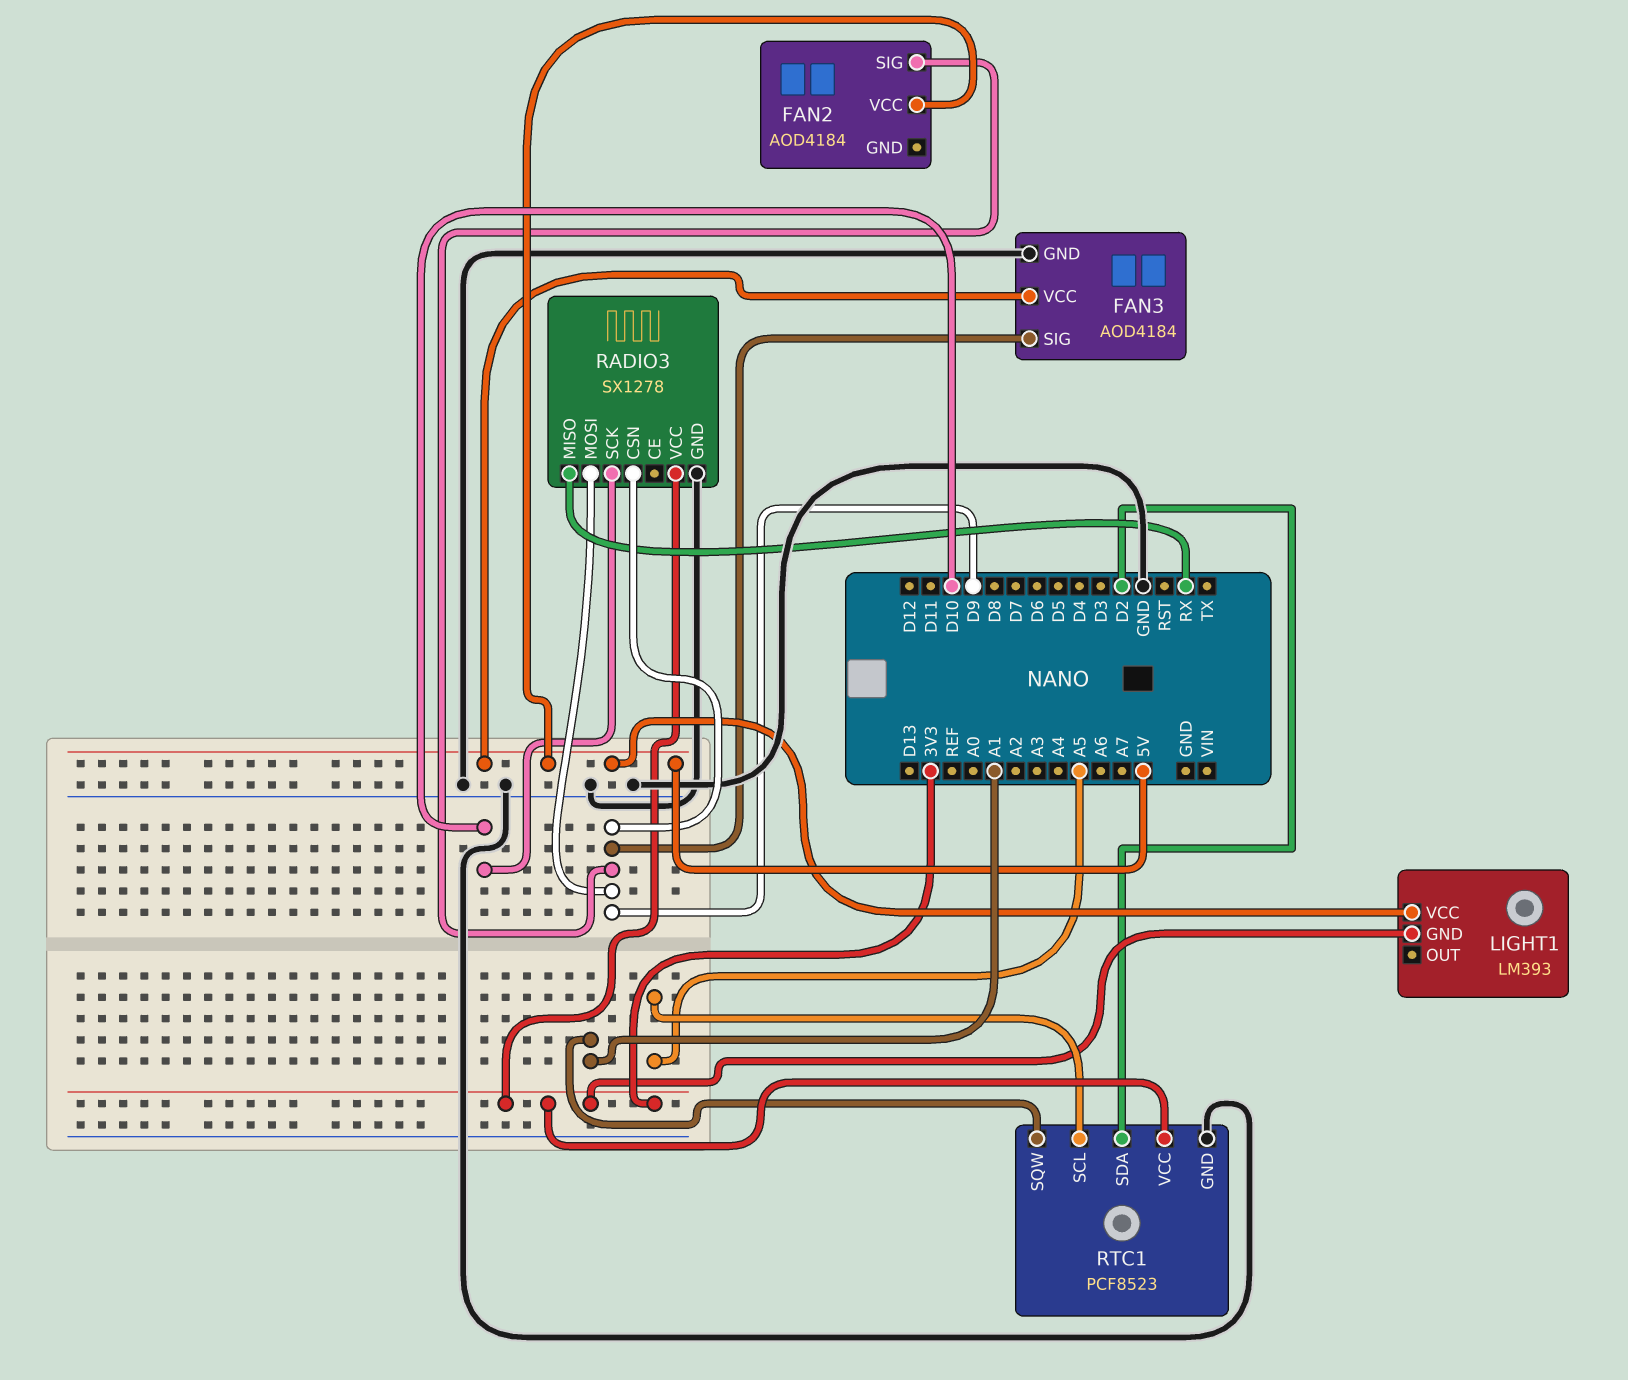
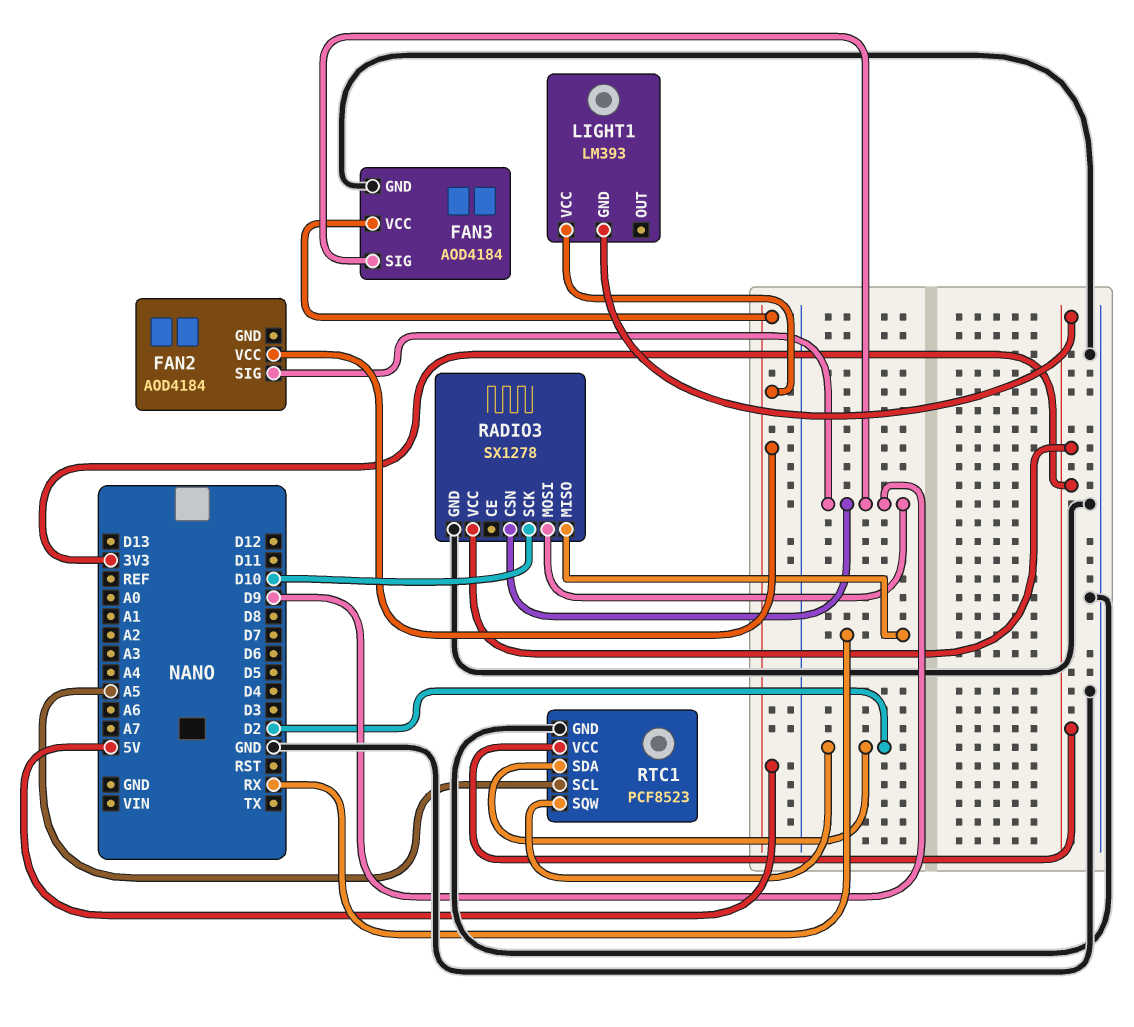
RTC1 pin SQW: A1 -> D2

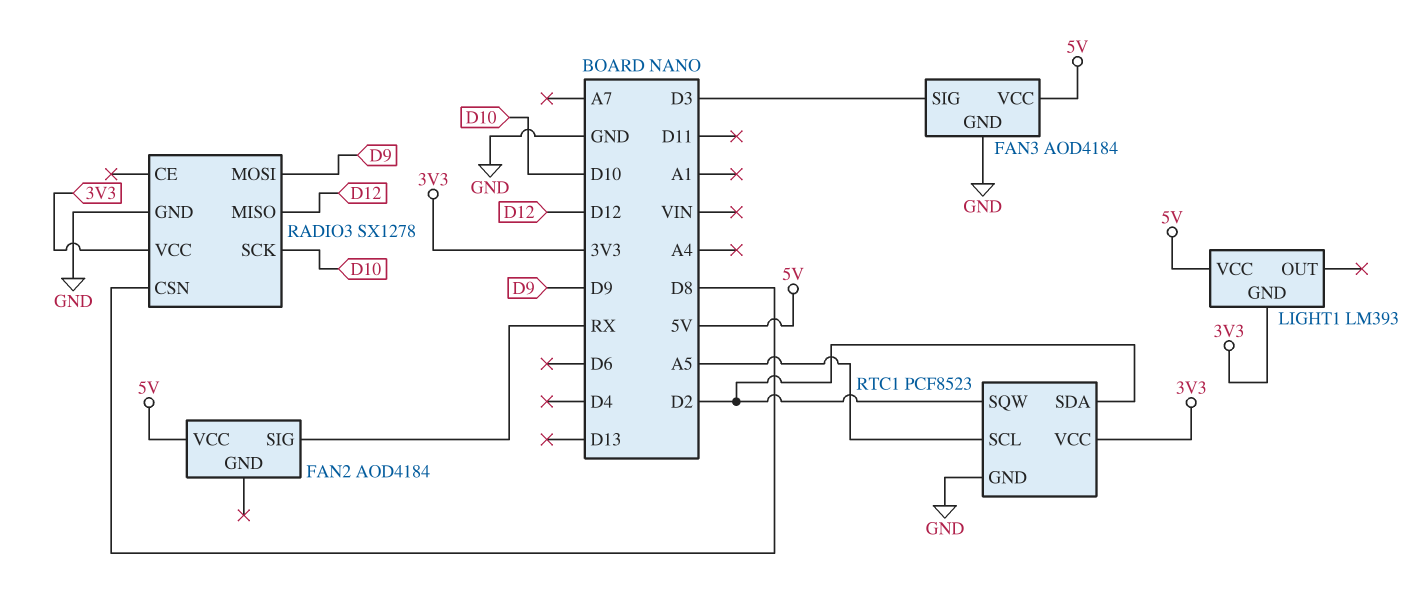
FAN2 pin SIG: D9 -> RX
FAN3 pin SIG: D9 -> D3
RADIO3 pin CSN: D9 -> D8
RADIO3 pin MISO: RX -> D12

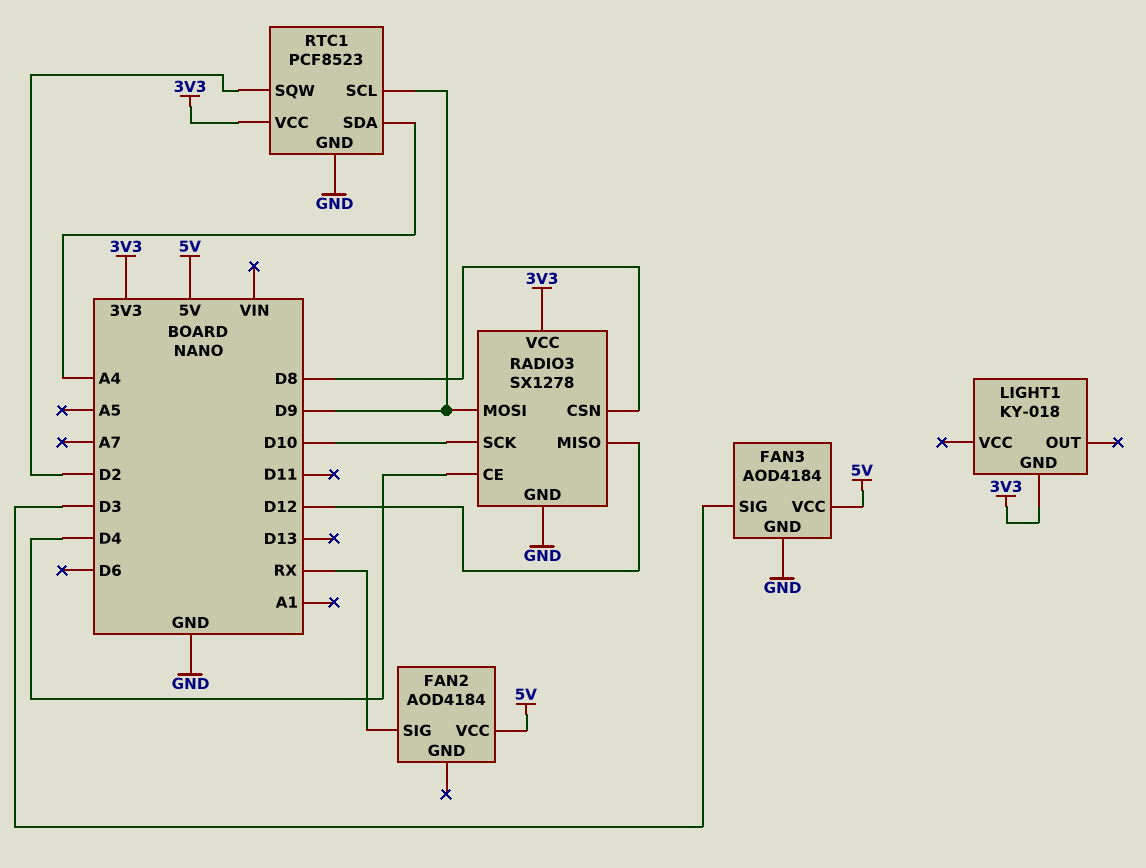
LIGHT1: LM393 -> KY-018
LIGHT1 pin VCC: 5V -> none
RADIO3 pin CE: none -> D4
RTC1 pin SCL: A5 -> D9
RTC1 pin SDA: D2 -> A4

